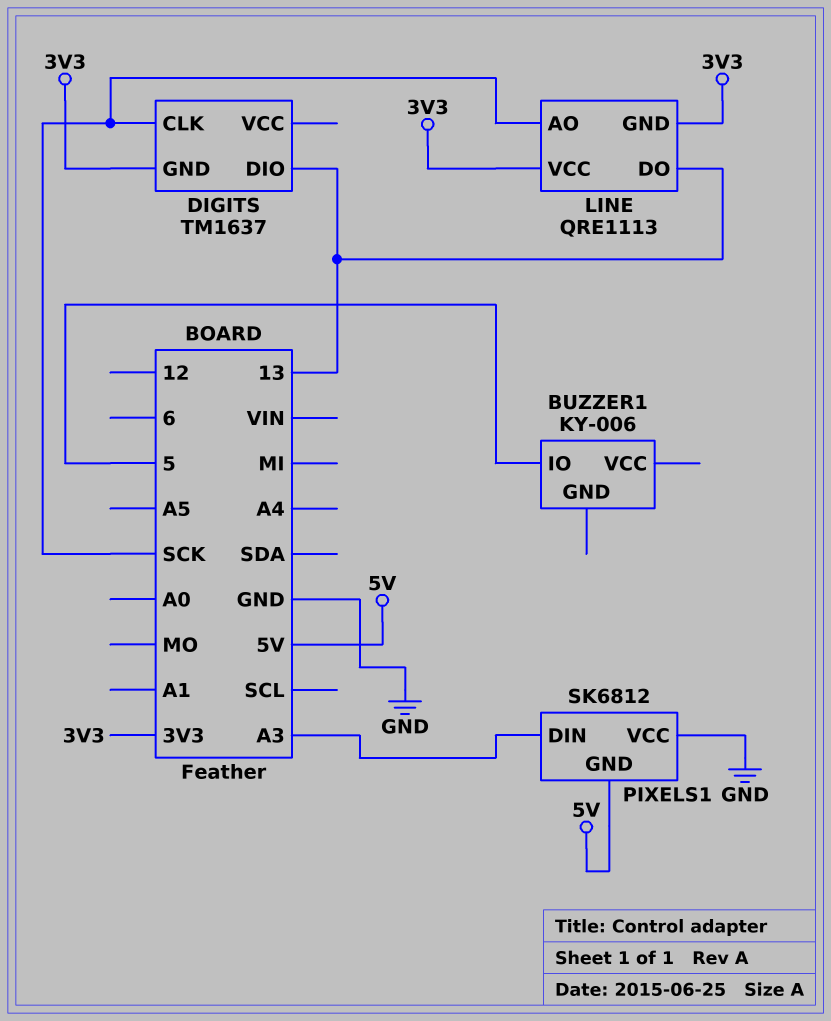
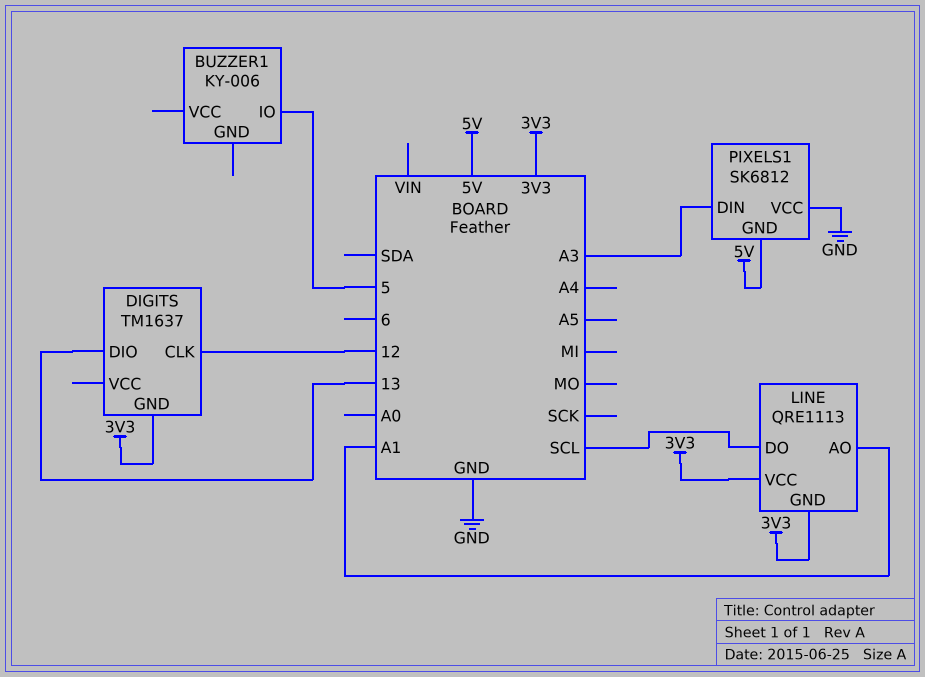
DIGITS pin CLK: SCK -> 12
LINE pin AO: SCK -> A1
LINE pin DO: 13 -> SCL

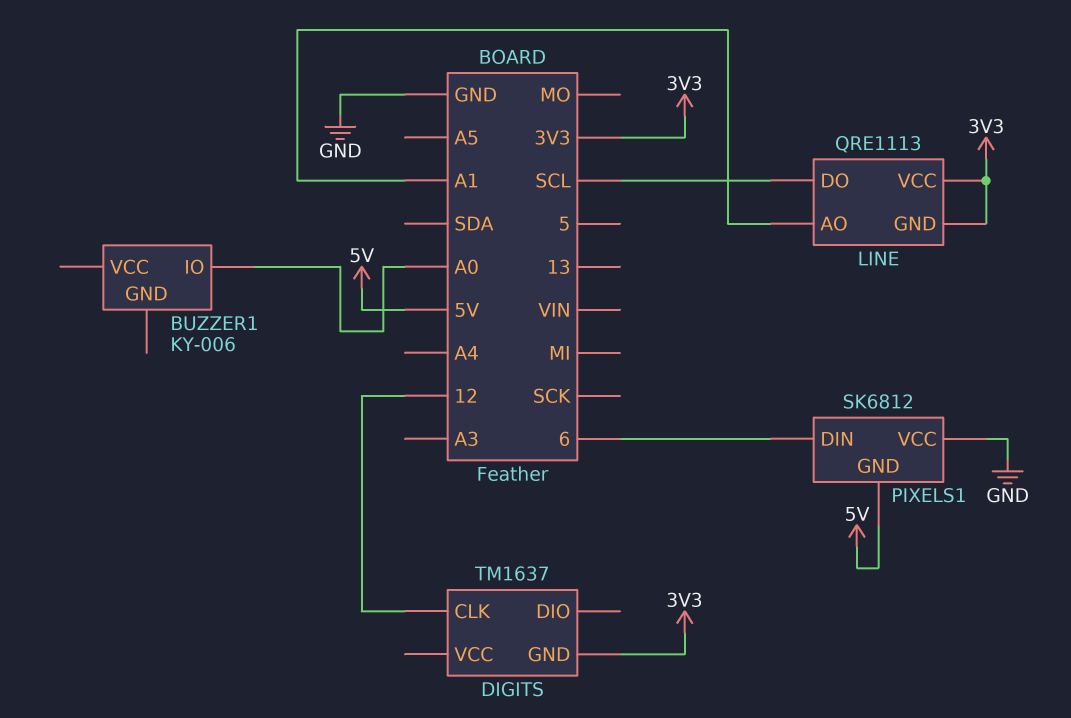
BUZZER1 pin IO: 5 -> A0
DIGITS pin DIO: 13 -> none
PIXELS1 pin DIN: A3 -> 6

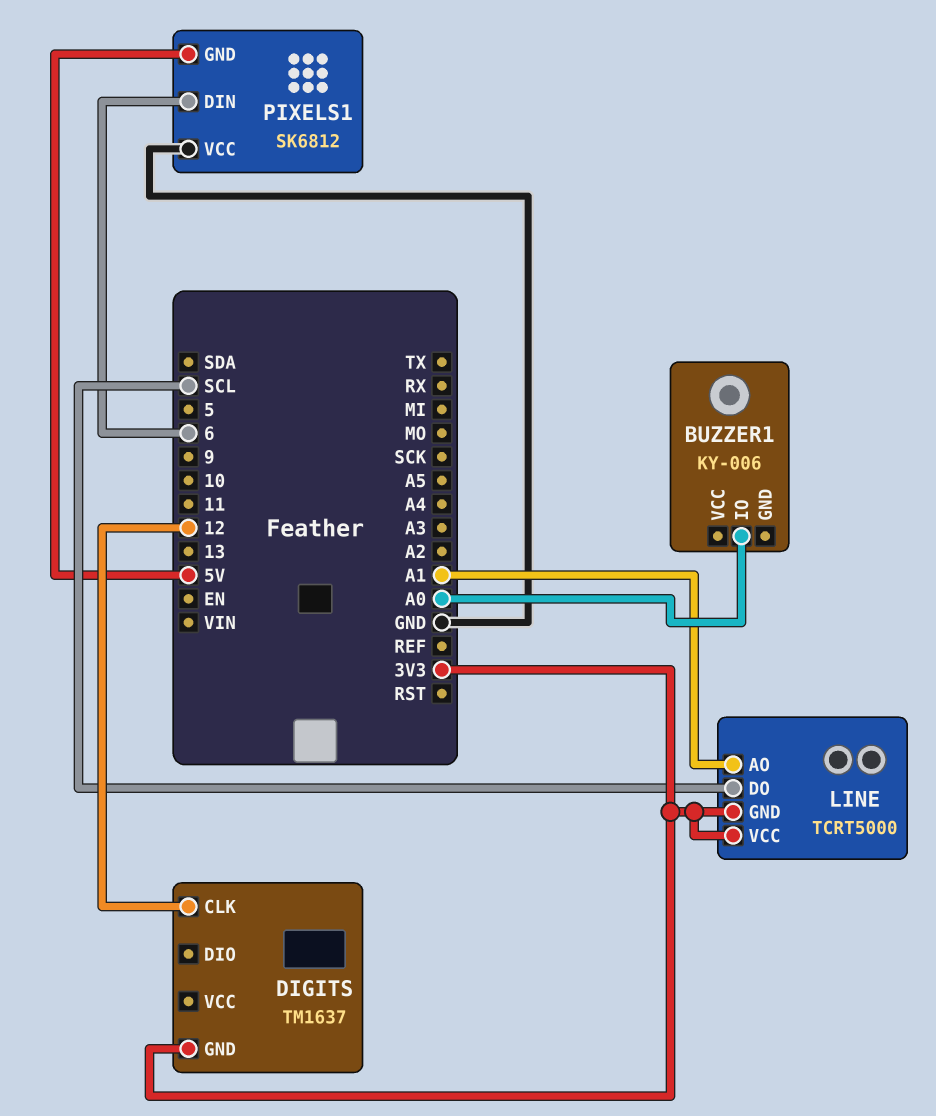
LINE: QRE1113 -> TCRT5000

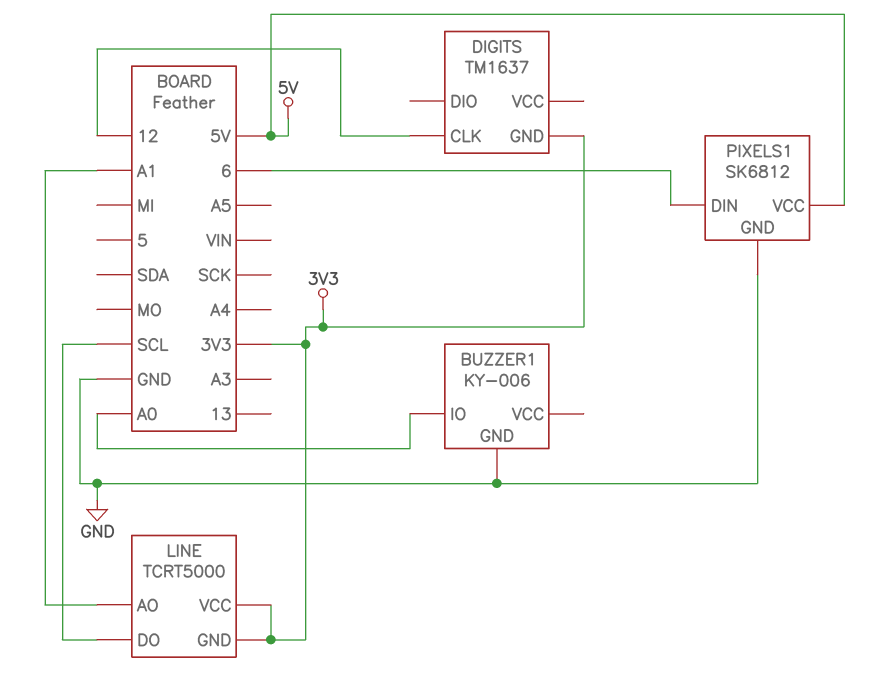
BUZZER1 pin GND: none -> GND
PIXELS1 pin GND: 5V -> GND
PIXELS1 pin VCC: GND -> 5V

